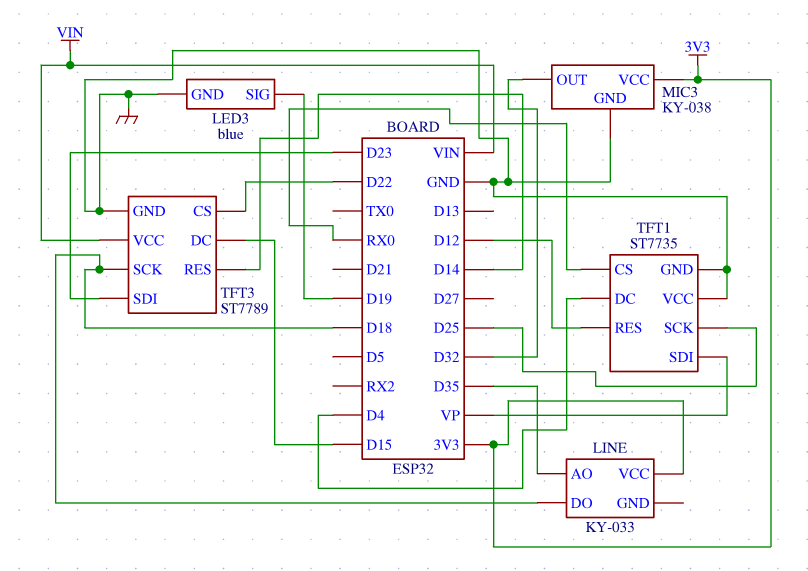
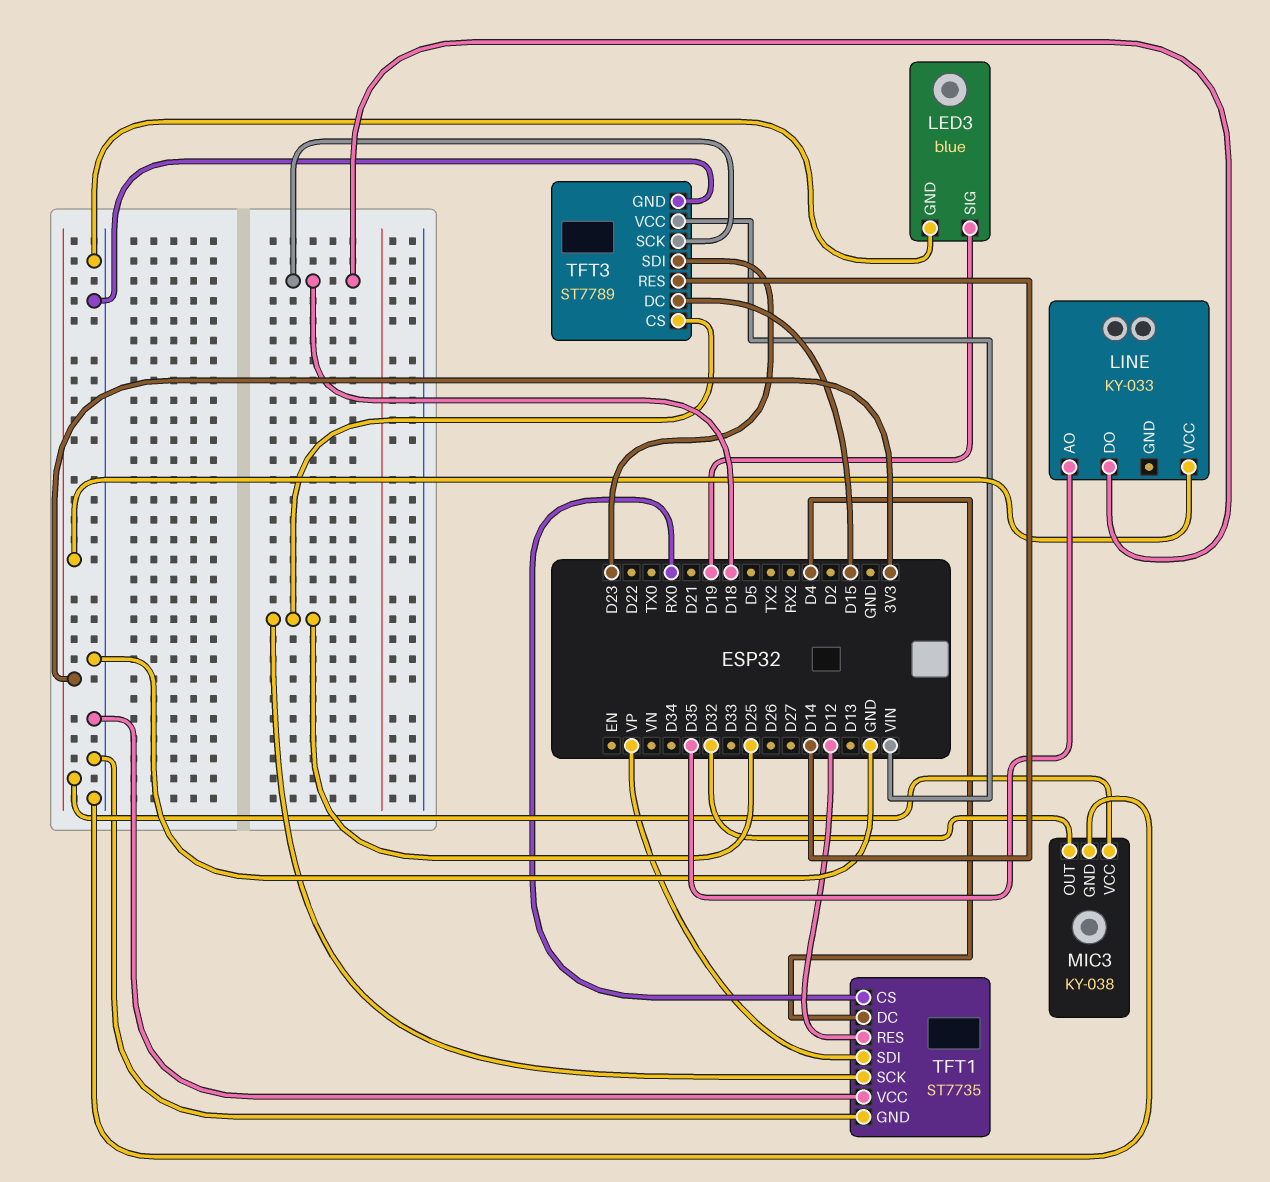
TFT3 pin CS: D22 -> D25

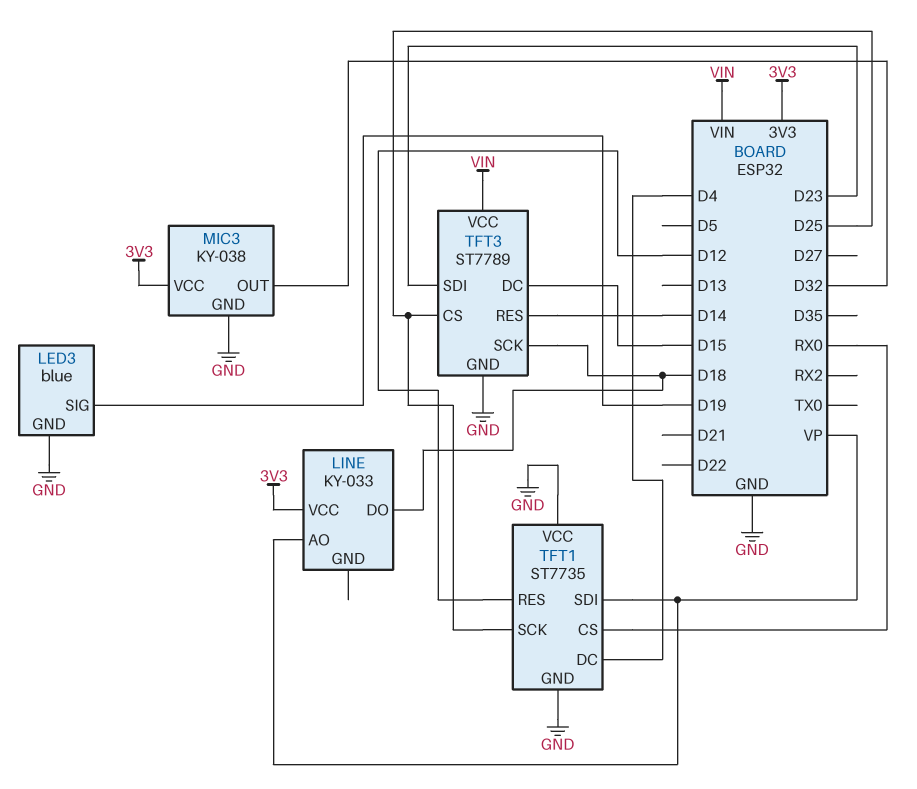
LINE pin AO: D35 -> VP

